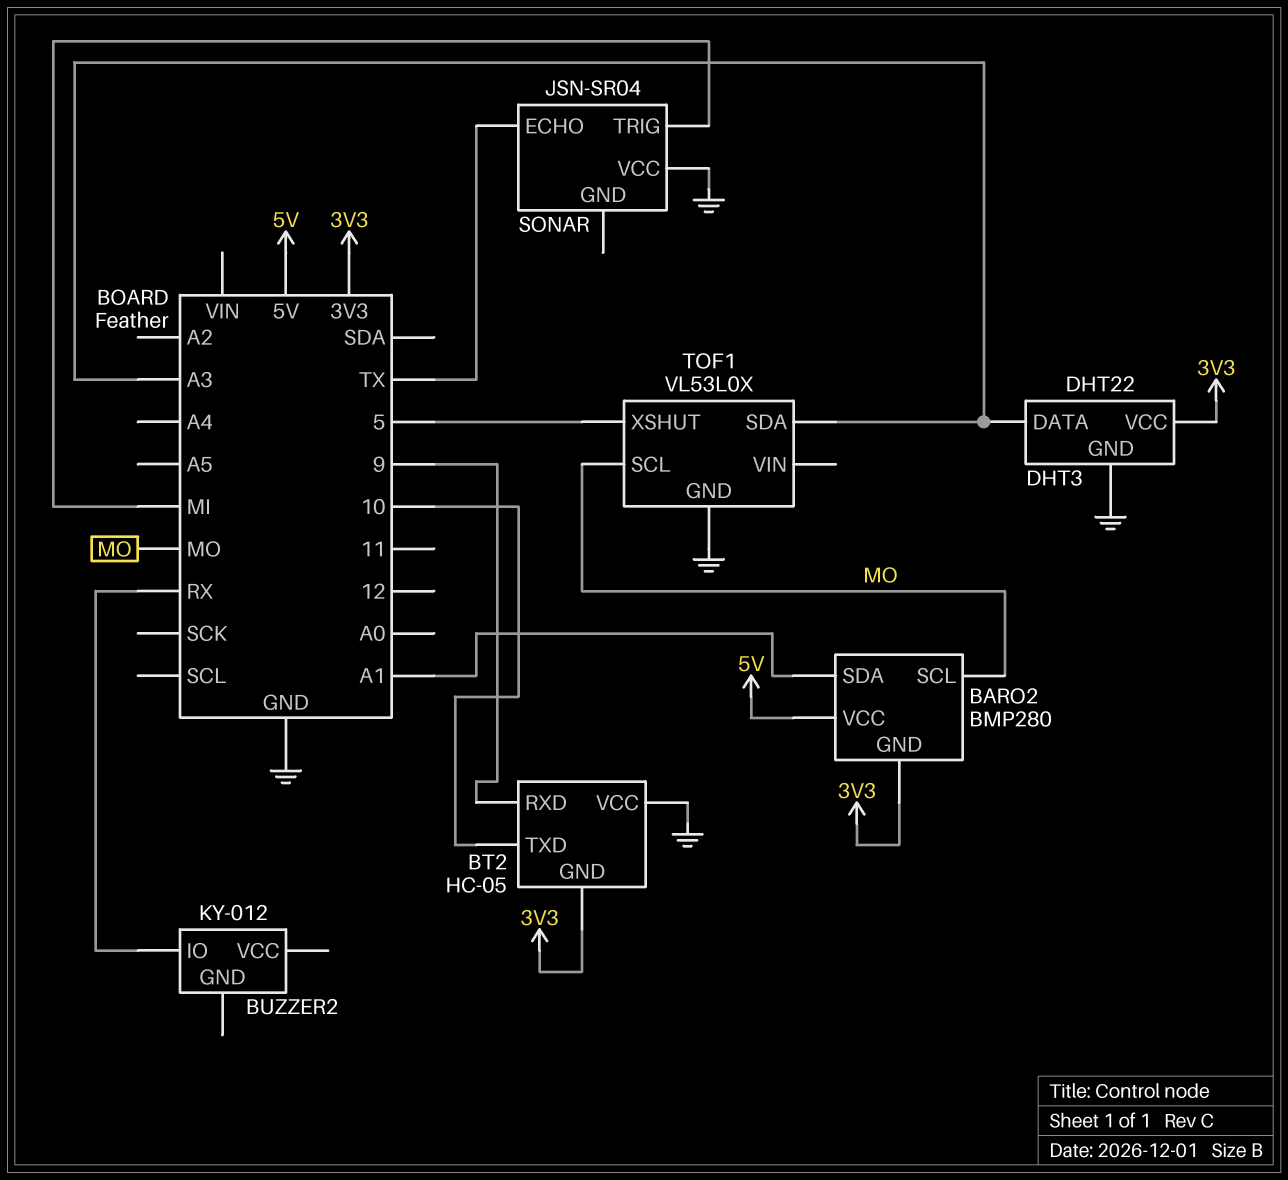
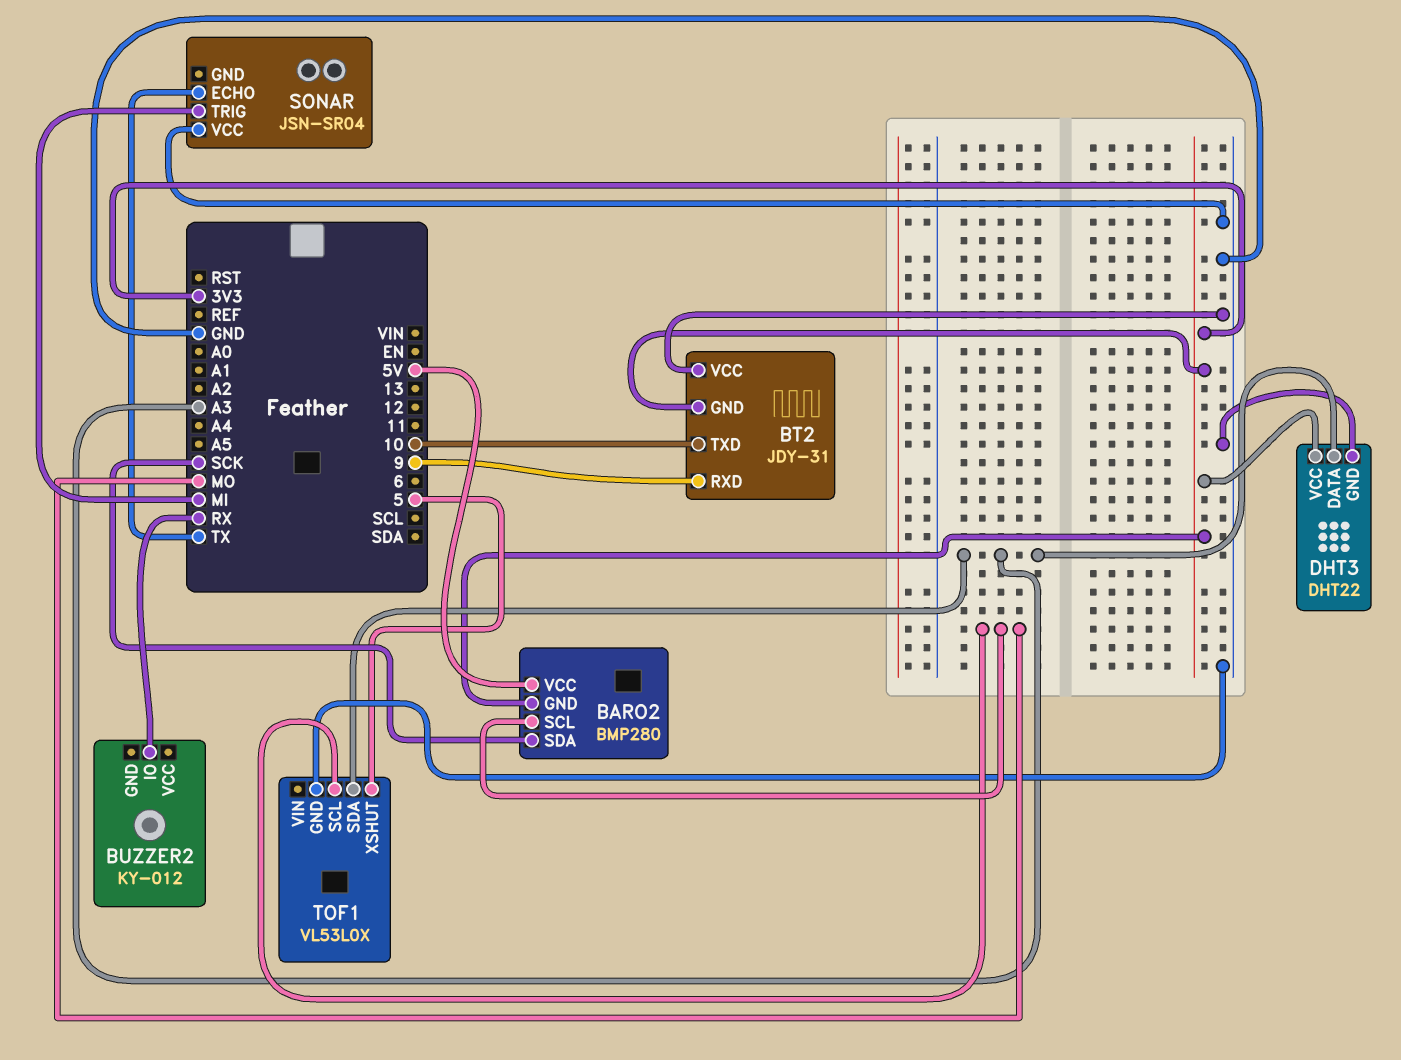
BARO2 pin SDA: A1 -> SCK
BT2: HC-05 -> JDY-31

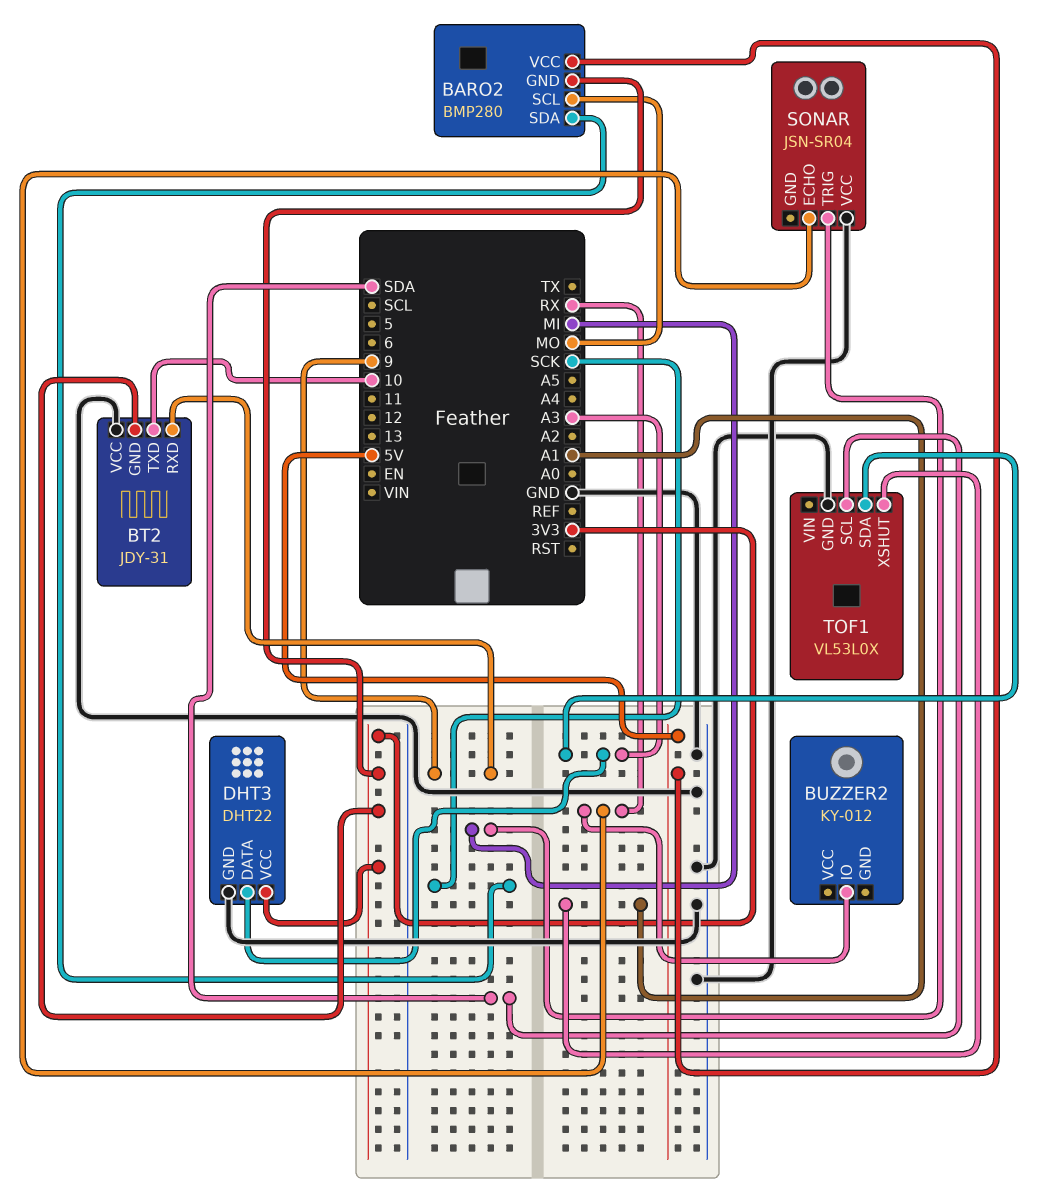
SONAR pin ECHO: TX -> RX
TOF1 pin SCL: MO -> SDA
TOF1 pin XSHUT: 5 -> A1

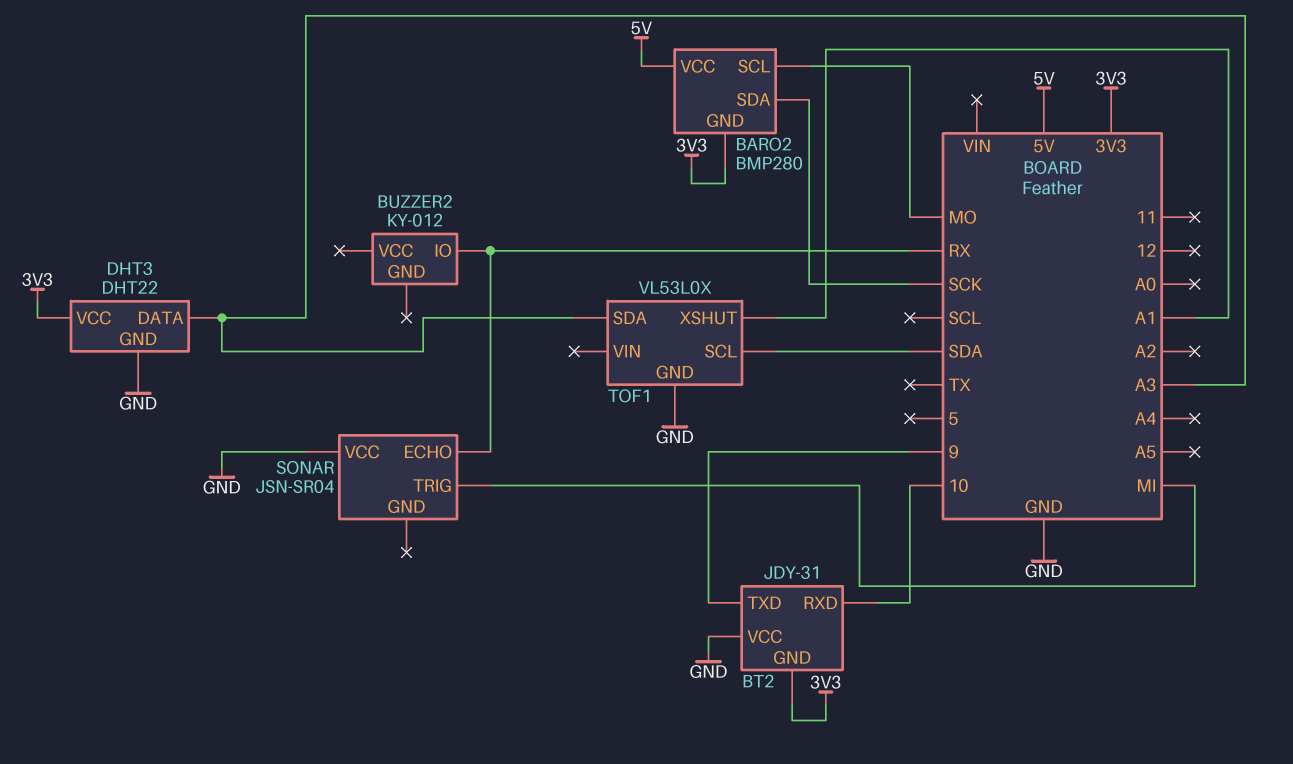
BT2 pin RXD: 9 -> 10
BT2 pin TXD: 10 -> 9

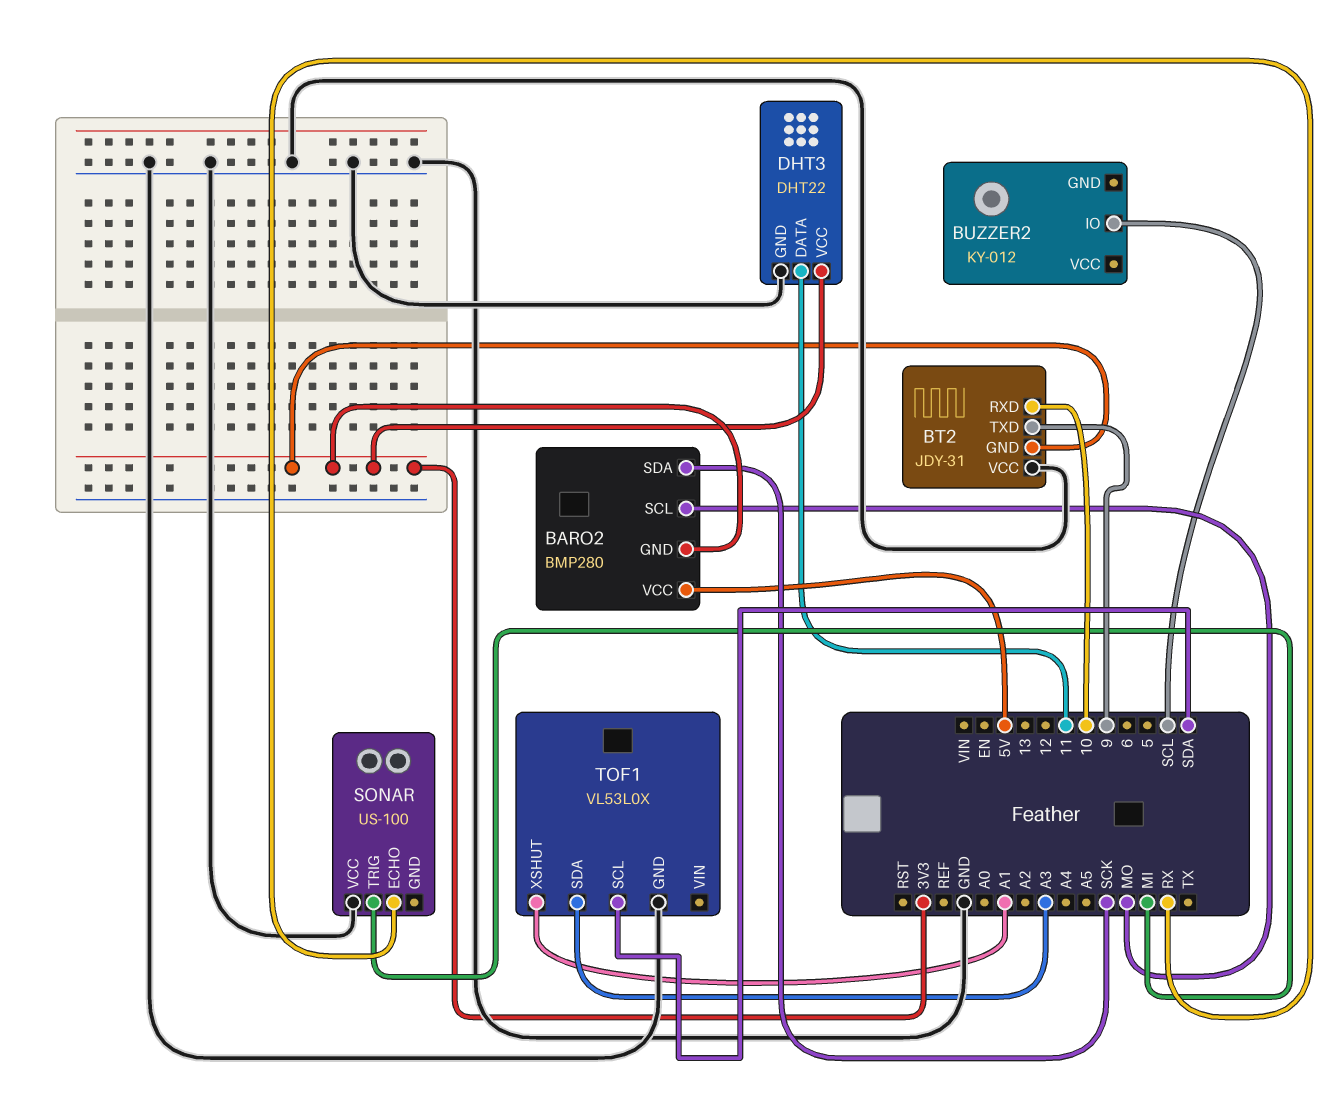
BUZZER2 pin IO: RX -> SCL
DHT3 pin DATA: A3 -> 11
SONAR: JSN-SR04 -> US-100

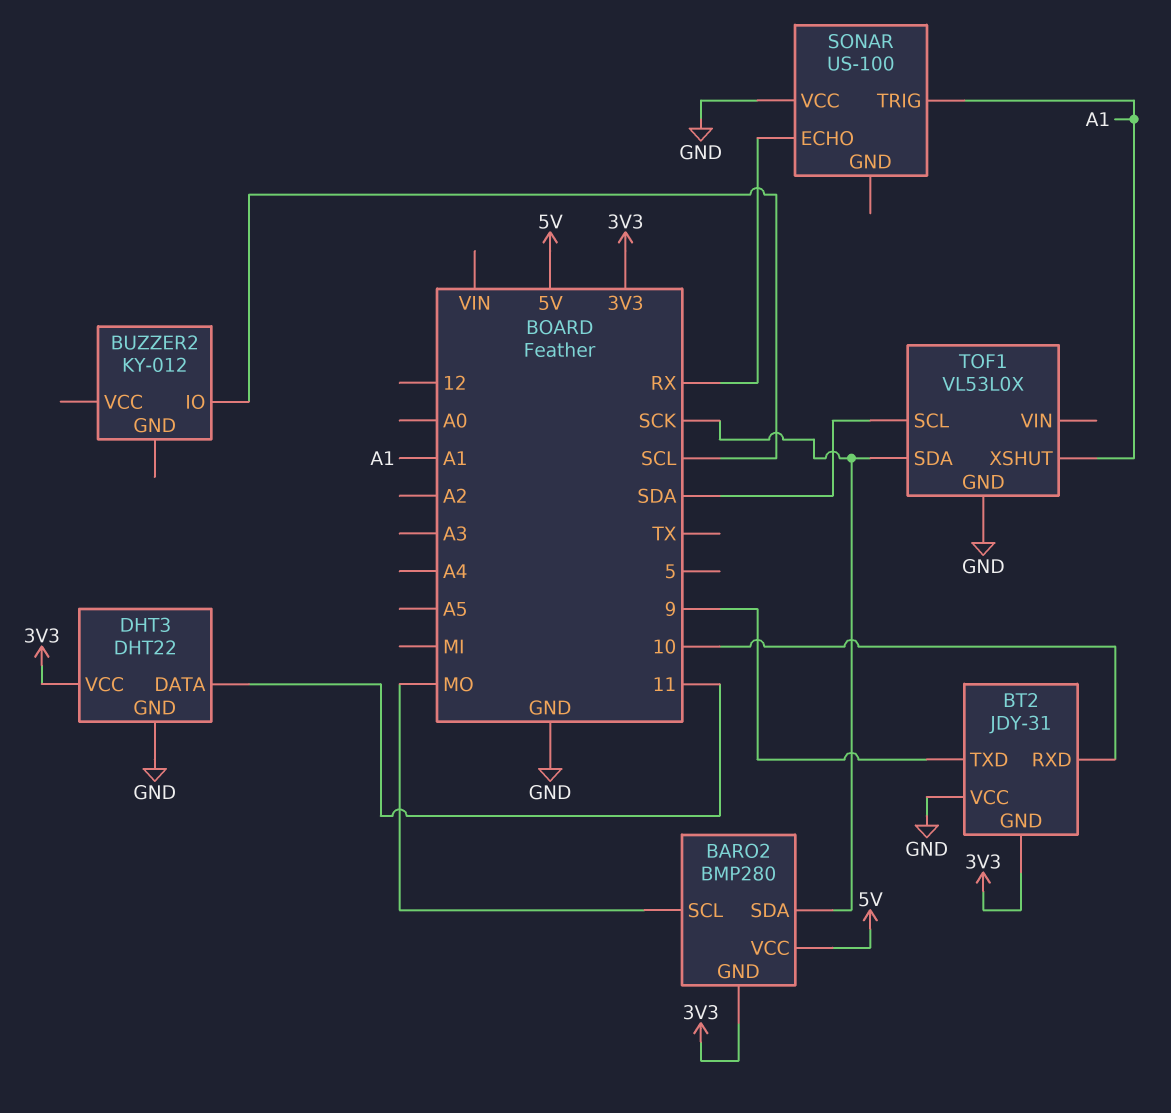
SONAR pin TRIG: MI -> A1
TOF1 pin SDA: A3 -> SCK

